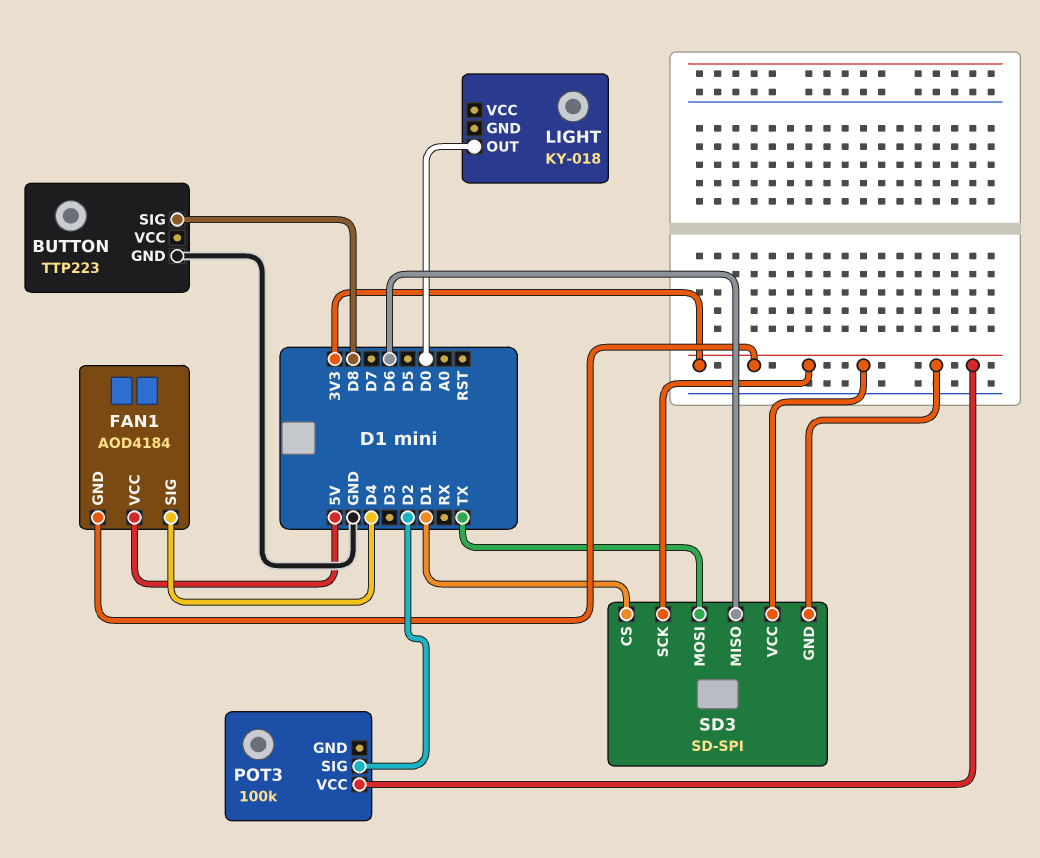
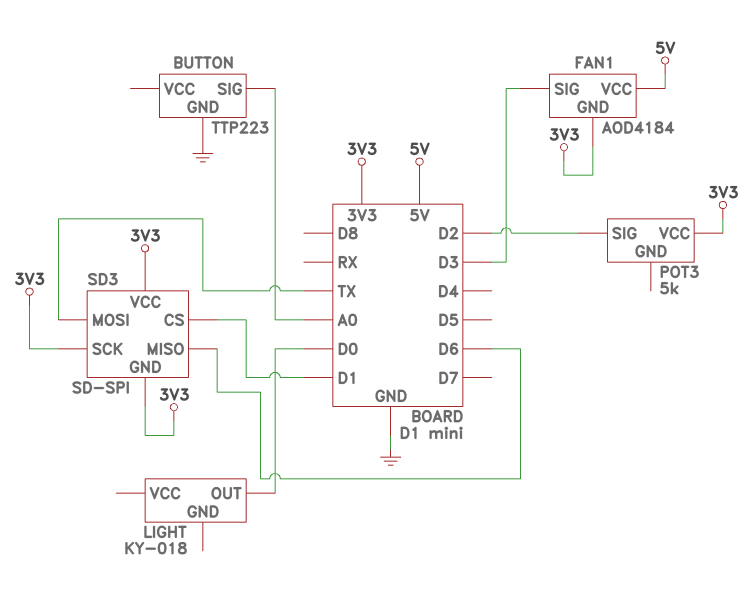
BUTTON pin SIG: D8 -> A0
FAN1 pin SIG: D4 -> D3
POT3: 100k -> 5k

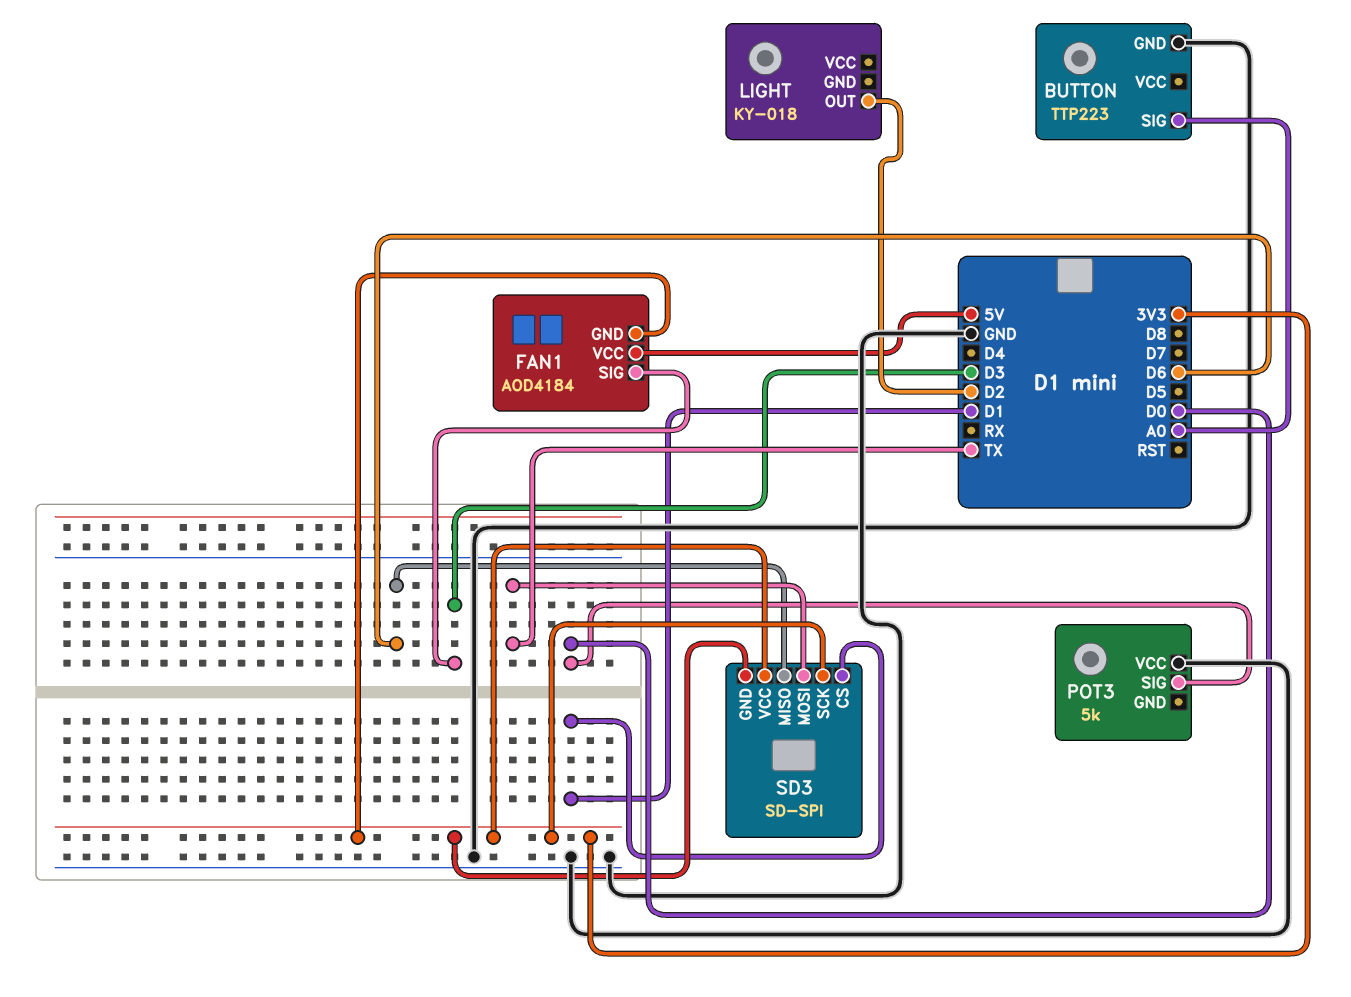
LIGHT pin OUT: D0 -> D2
POT3 pin SIG: D2 -> D0
POT3 pin VCC: 3V3 -> GND

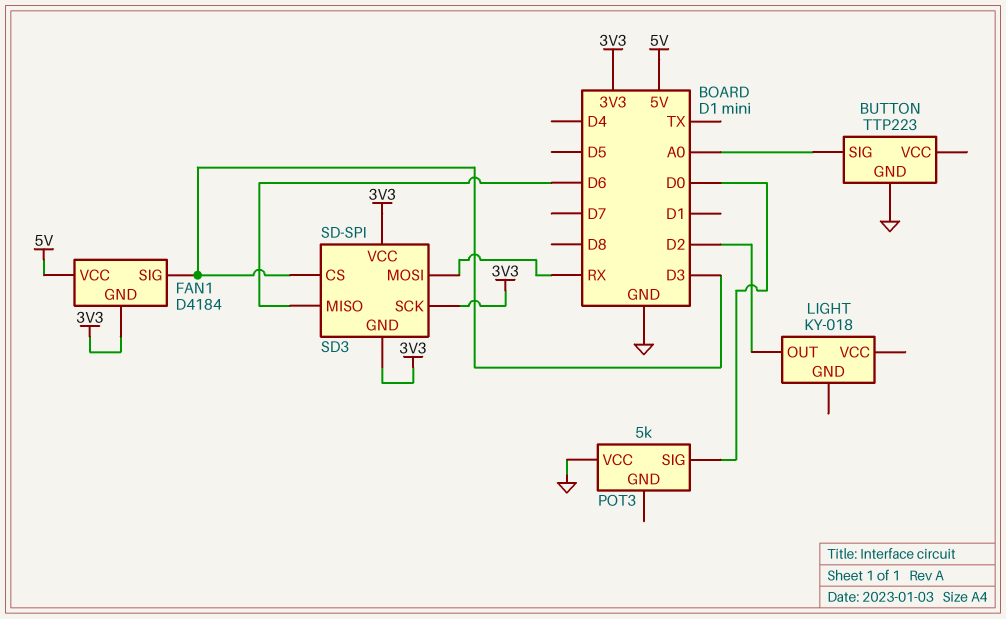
FAN1: AOD4184 -> D4184
SD3 pin CS: D1 -> D3
SD3 pin MOSI: TX -> RX

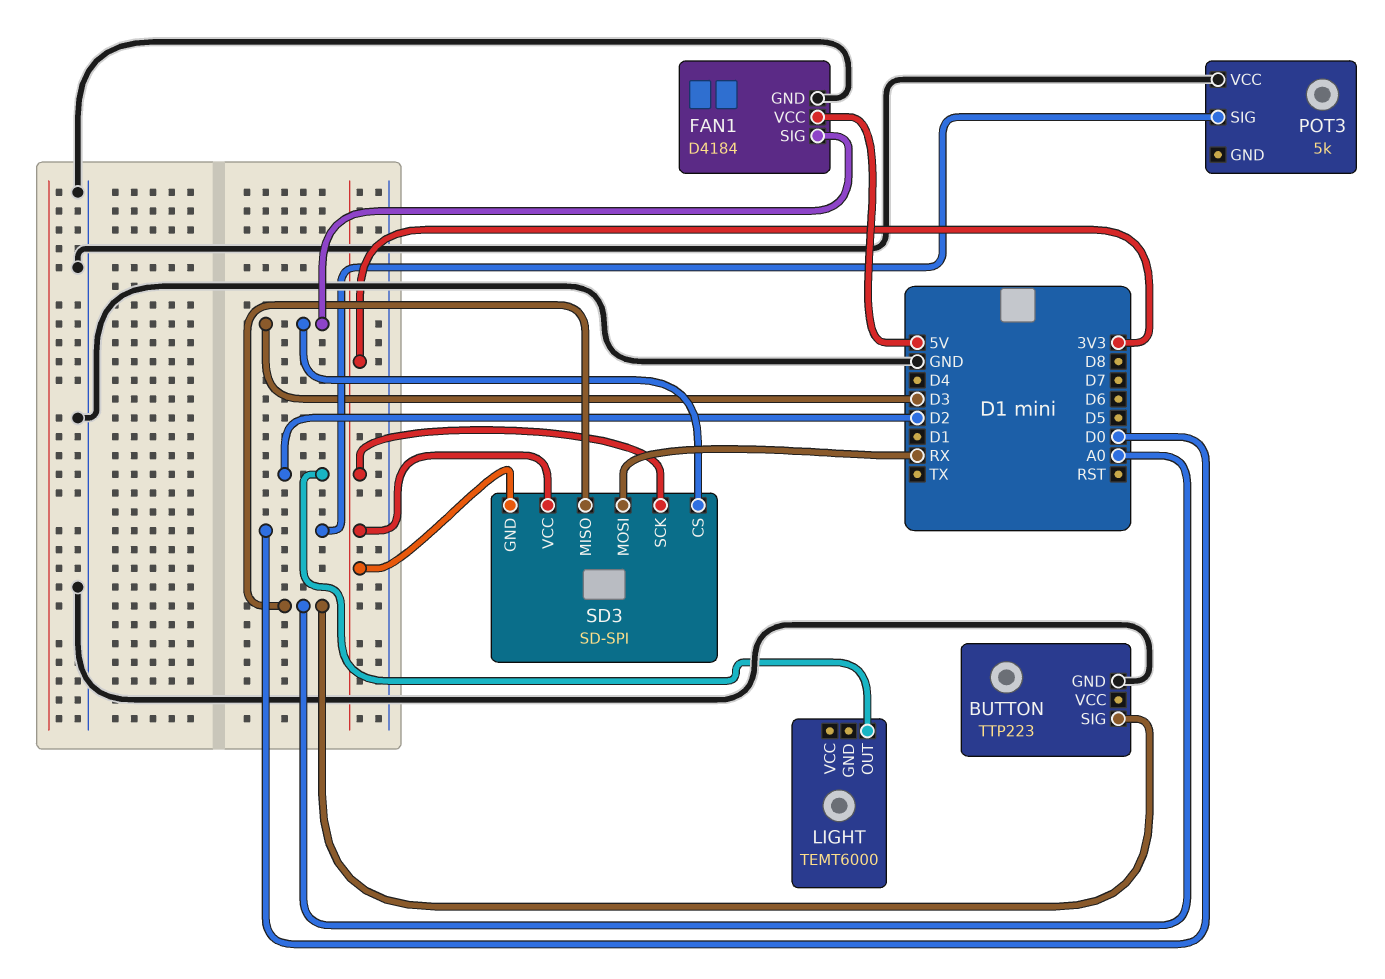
FAN1 pin GND: 3V3 -> GND
LIGHT: KY-018 -> TEMT6000
SD3 pin MISO: D6 -> A0

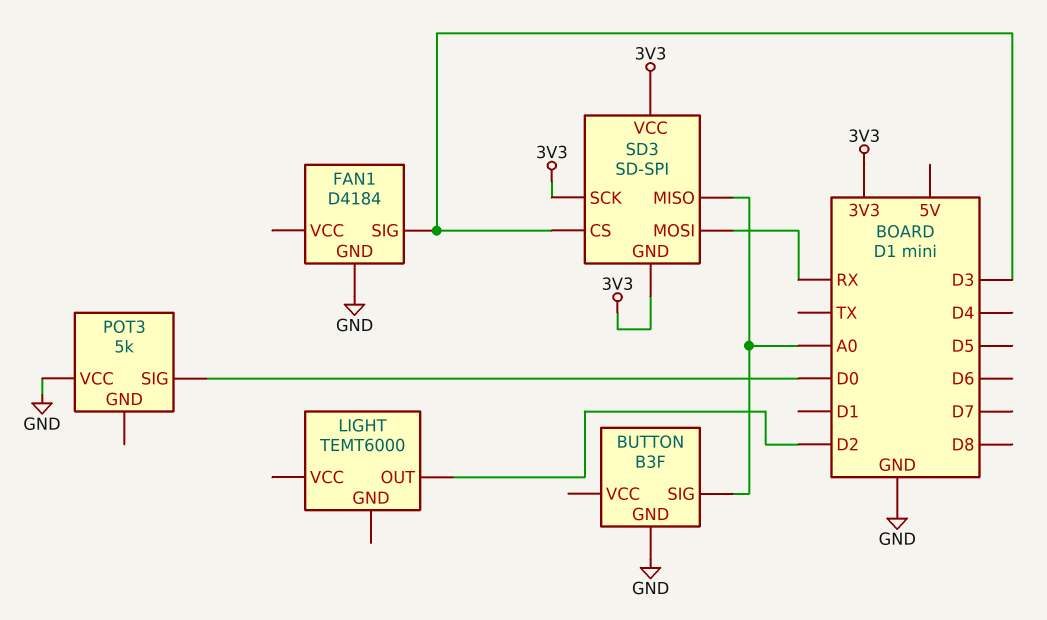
BUTTON: TTP223 -> B3F
FAN1 pin VCC: 5V -> none

